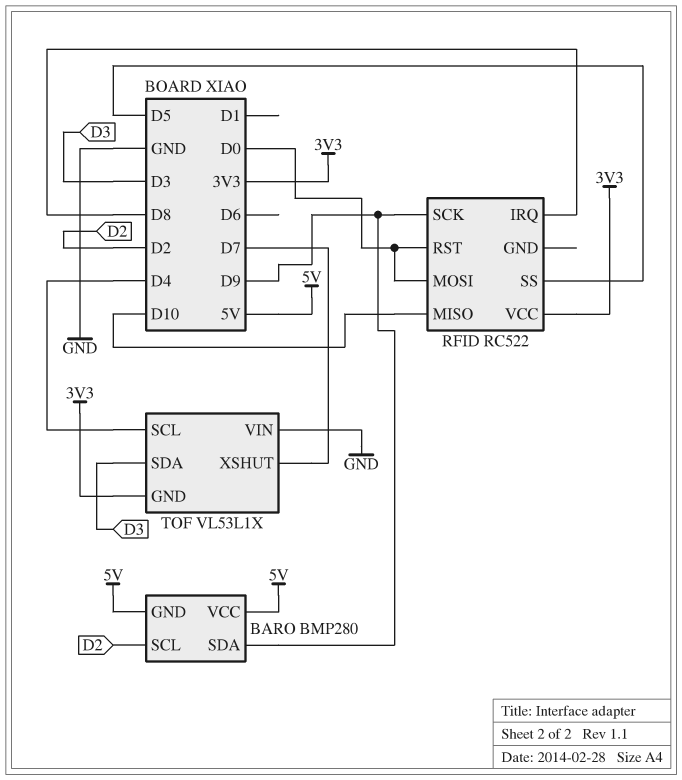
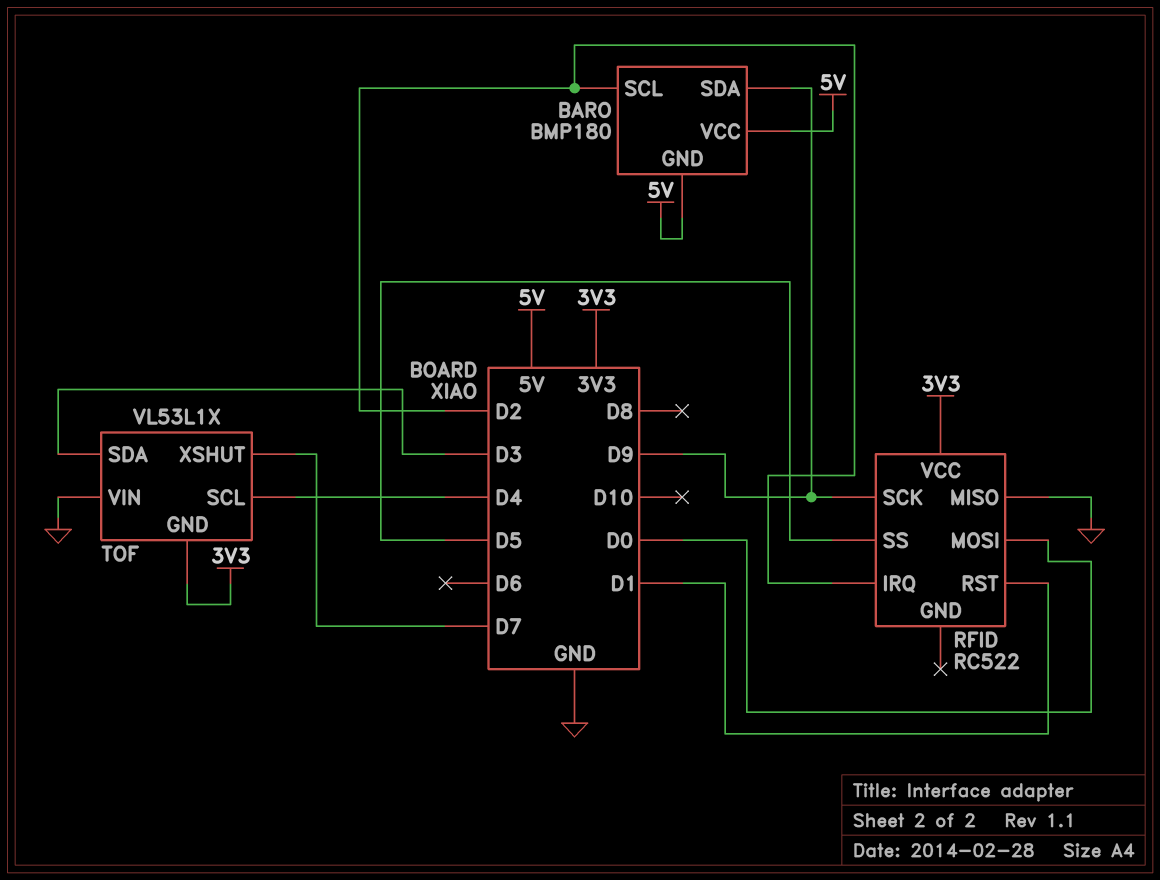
BARO: BMP280 -> BMP180
RFID pin IRQ: D8 -> D2
RFID pin MISO: D10 -> GND
RFID pin RST: D0 -> D1

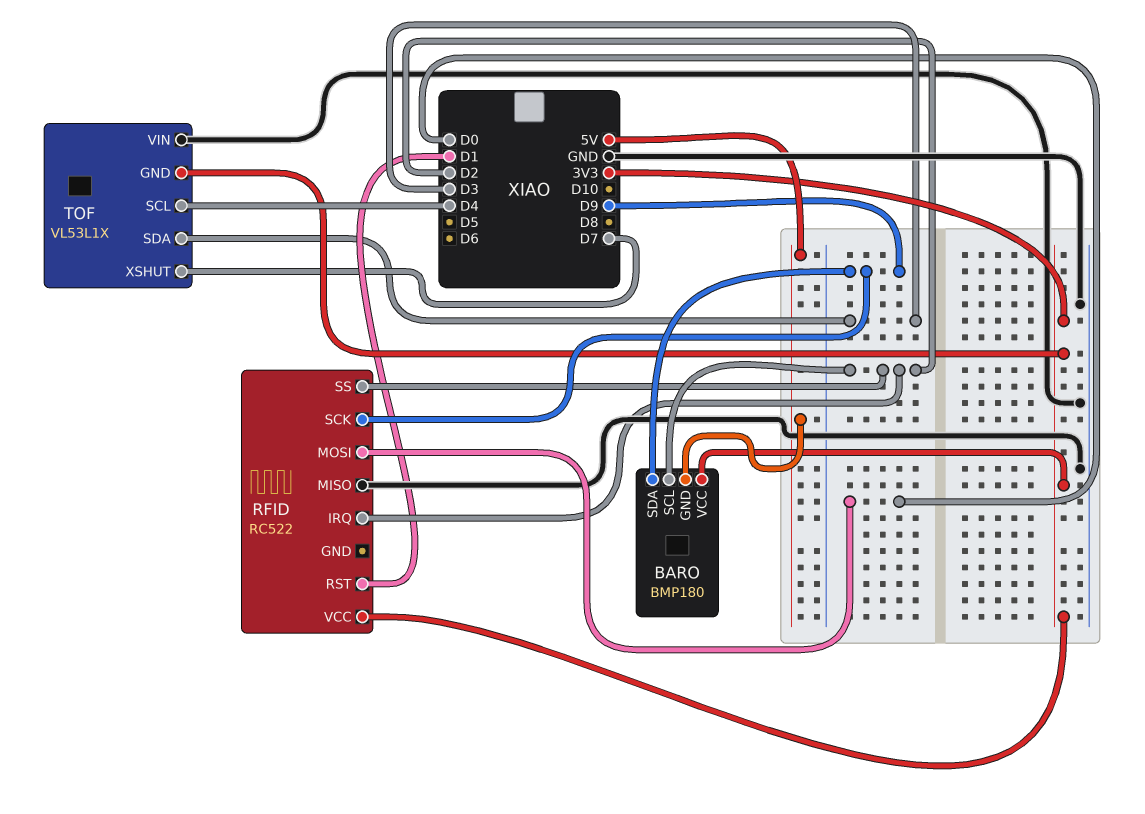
BARO pin VCC: 5V -> 3V3
RFID pin SS: D5 -> D2

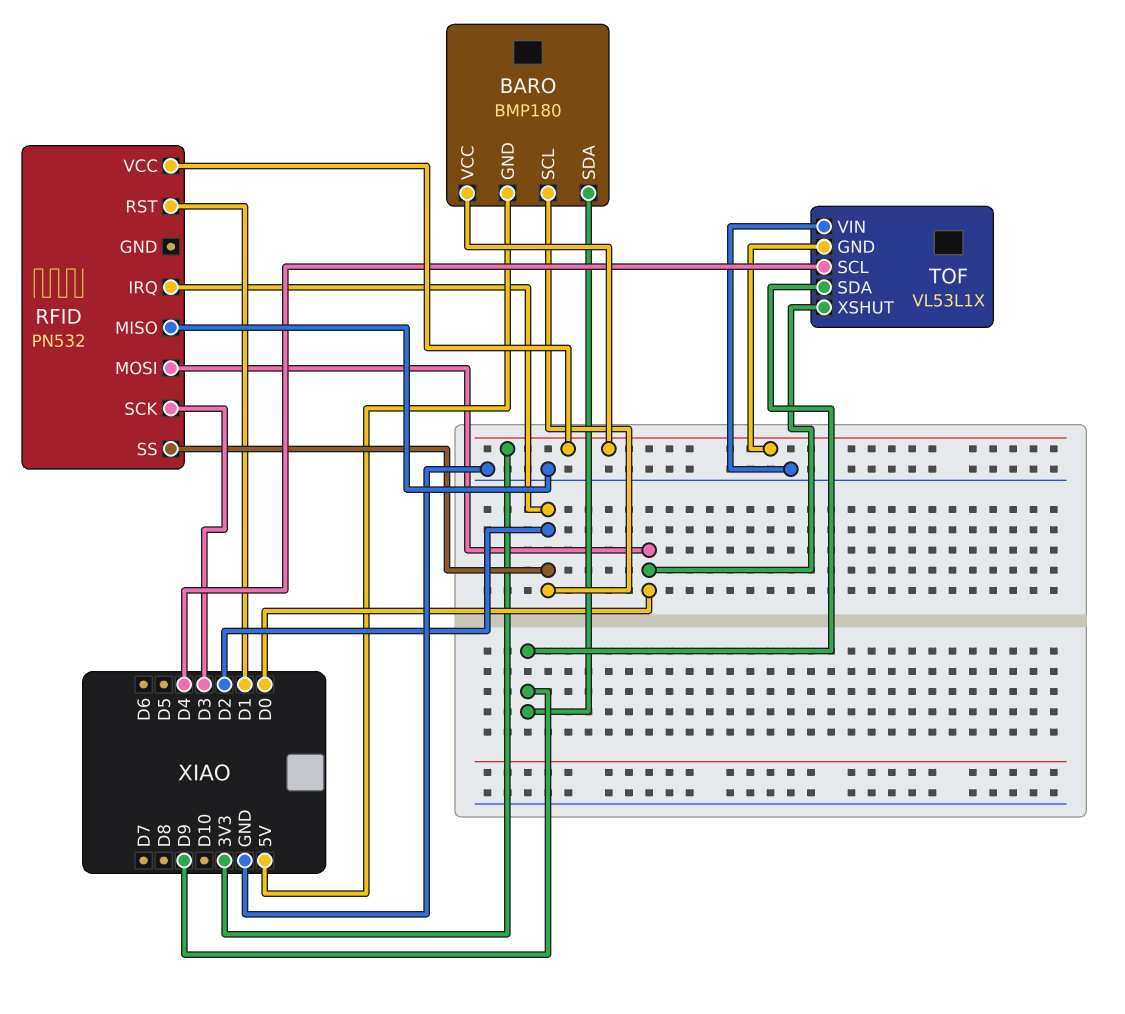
RFID: RC522 -> PN532
RFID pin SCK: D9 -> D3
TOF pin SDA: D3 -> D9
TOF pin XSHUT: D7 -> D0

